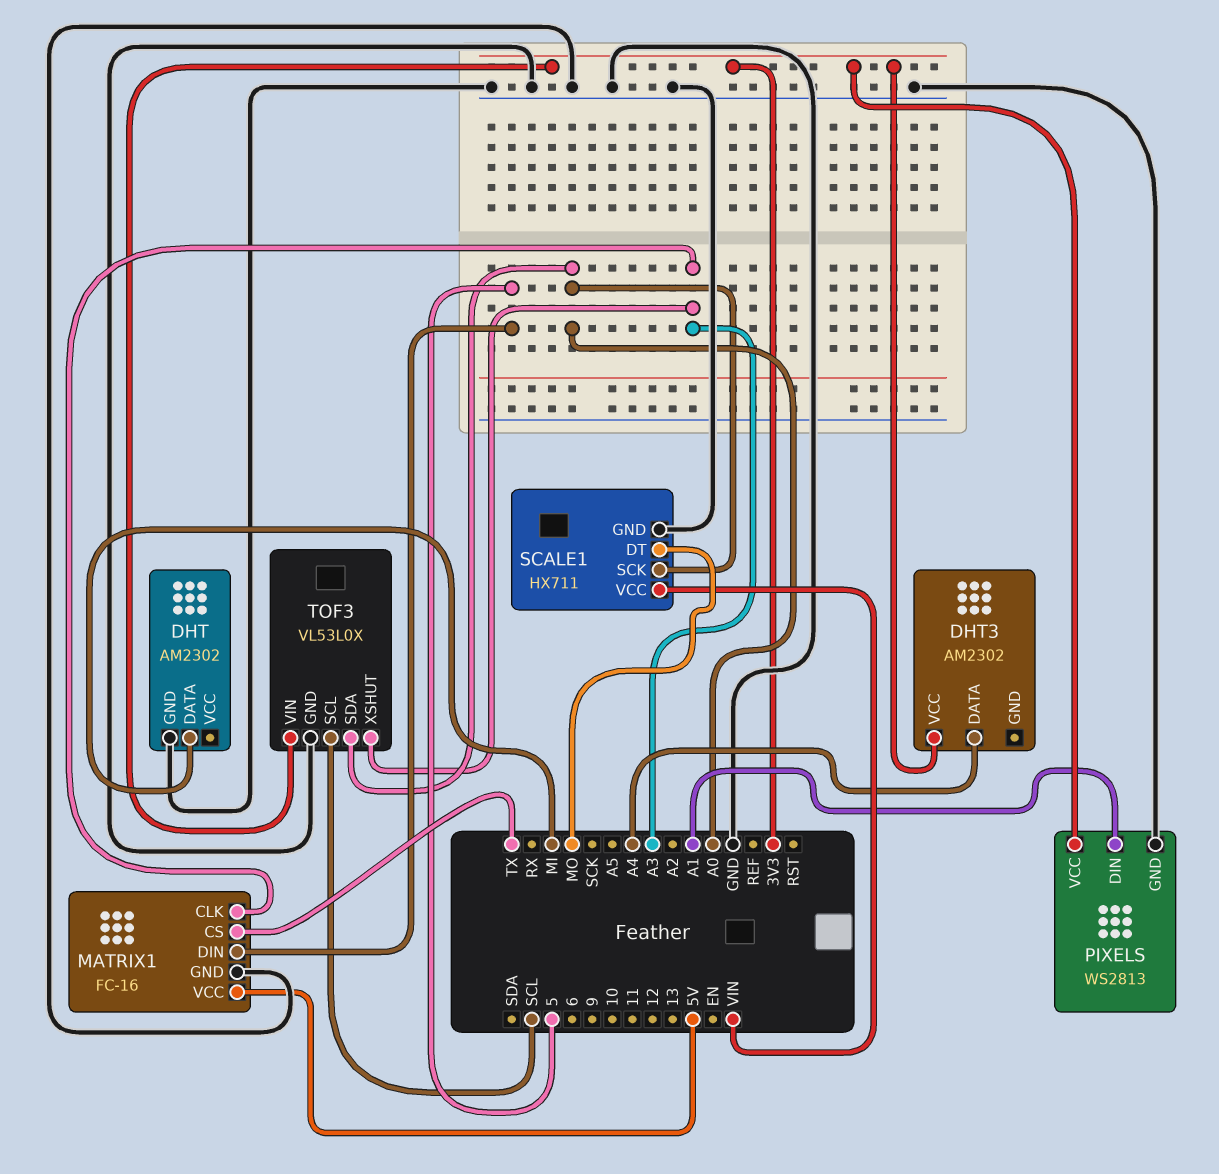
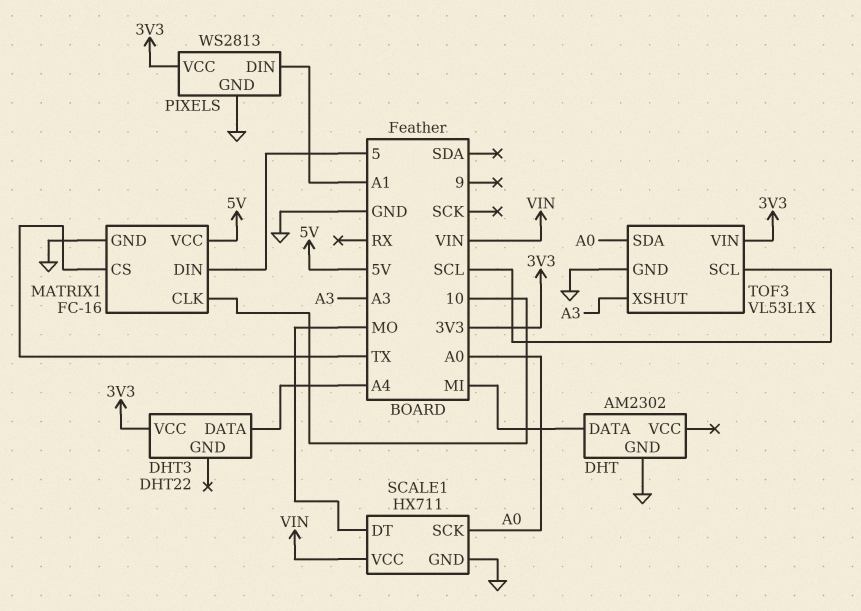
DHT3: AM2302 -> DHT22
MATRIX1 pin CLK: A3 -> 10
TOF3: VL53L0X -> VL53L1X

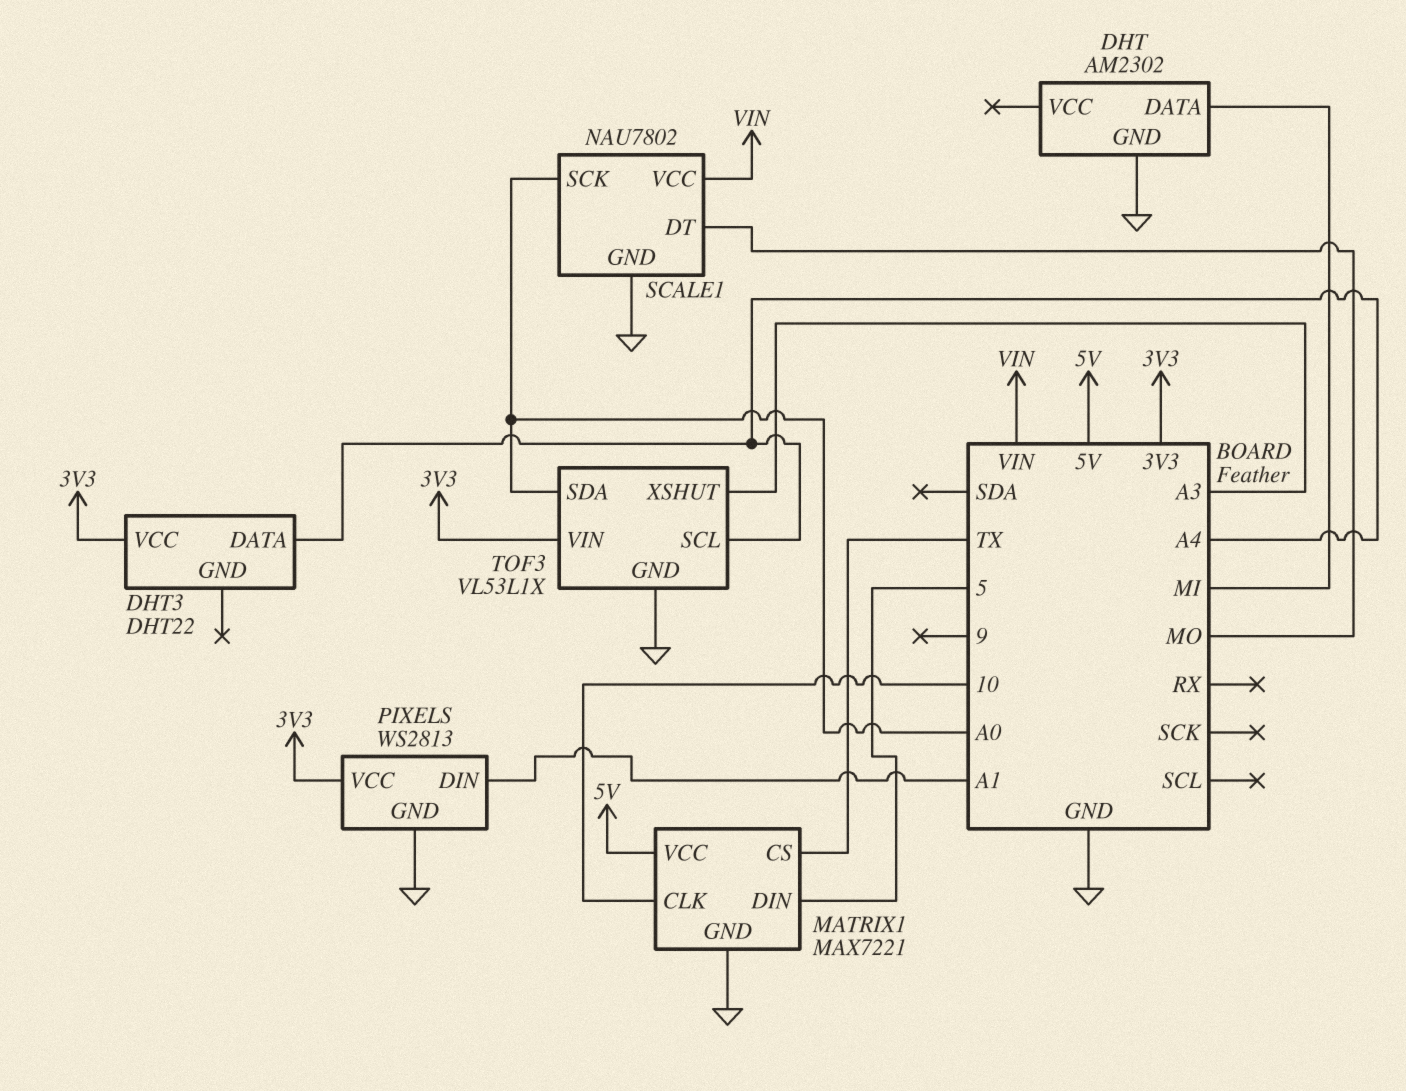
MATRIX1: FC-16 -> MAX7221
SCALE1: HX711 -> NAU7802
TOF3 pin SCL: SCL -> A4

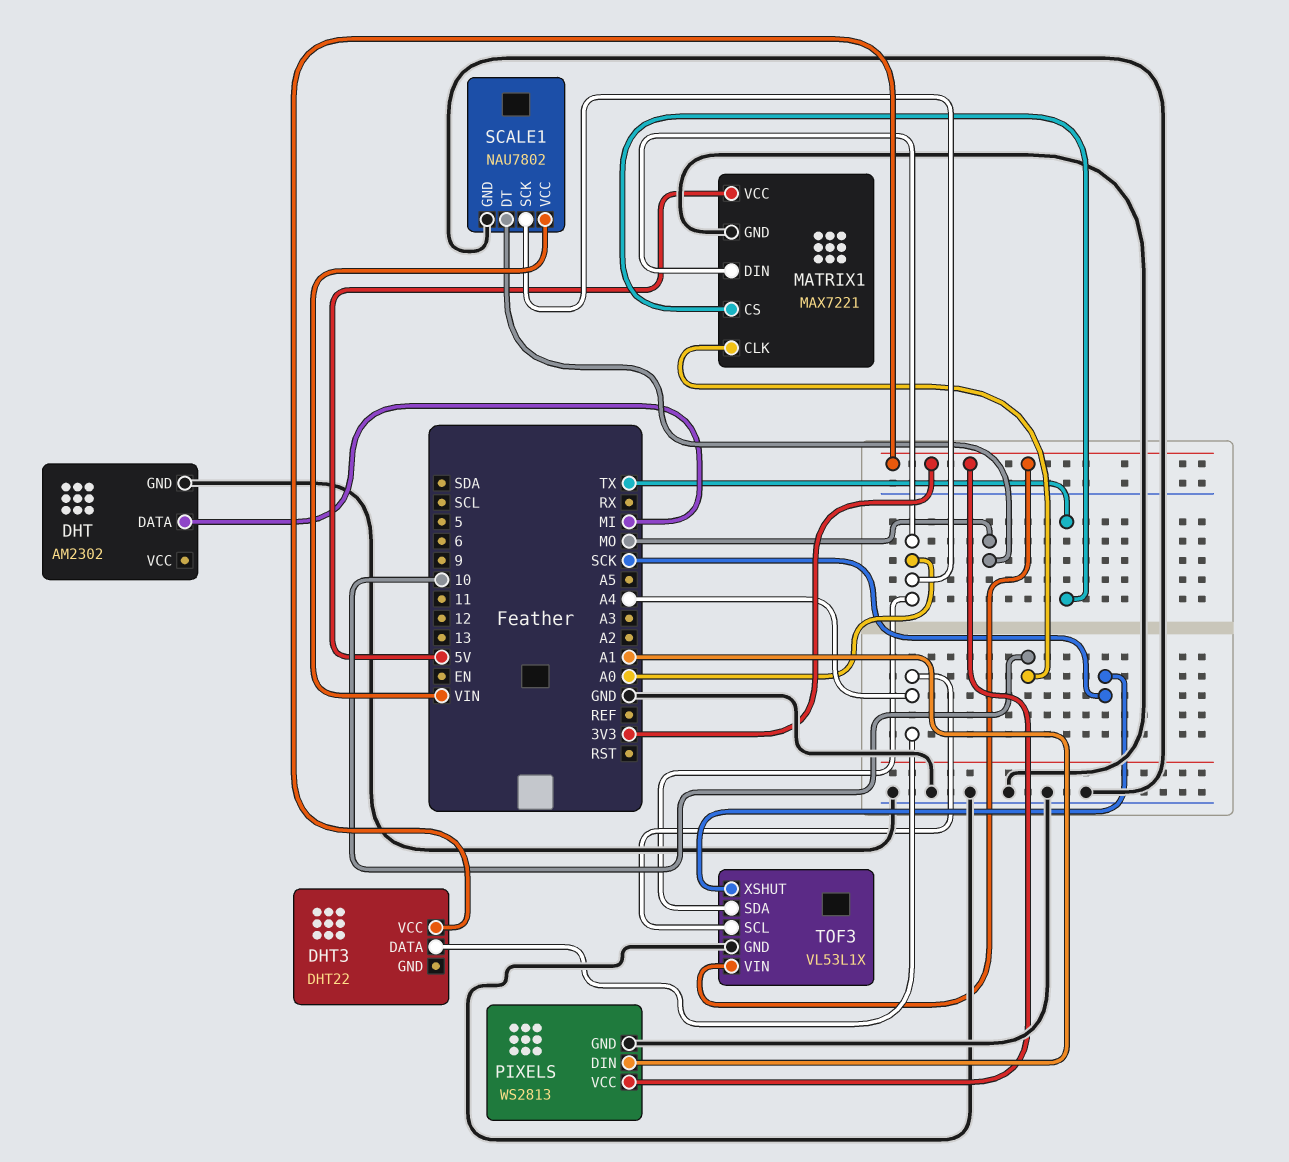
MATRIX1 pin DIN: 5 -> A0
TOF3 pin XSHUT: A3 -> SCK

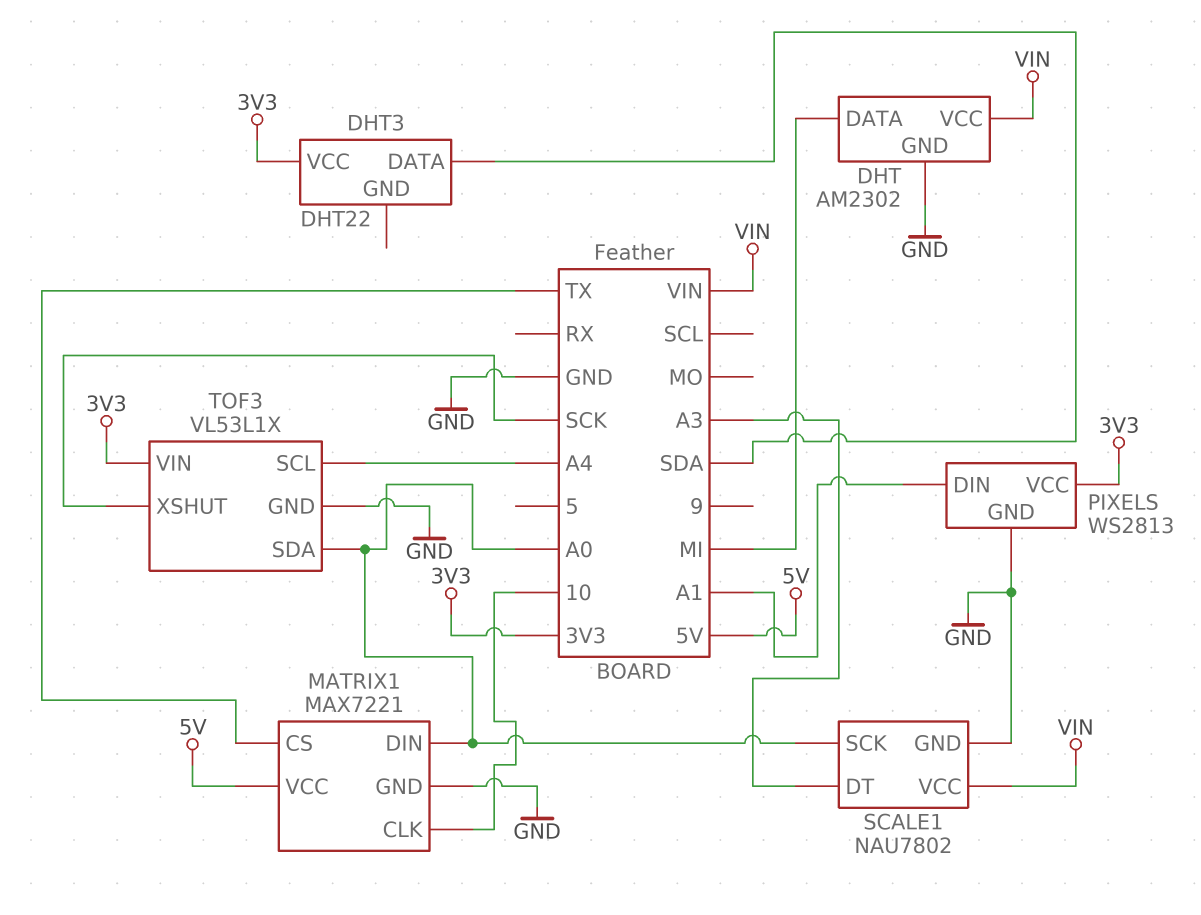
DHT pin VCC: none -> VIN
DHT3 pin DATA: A4 -> SDA
SCALE1 pin DT: MO -> A3

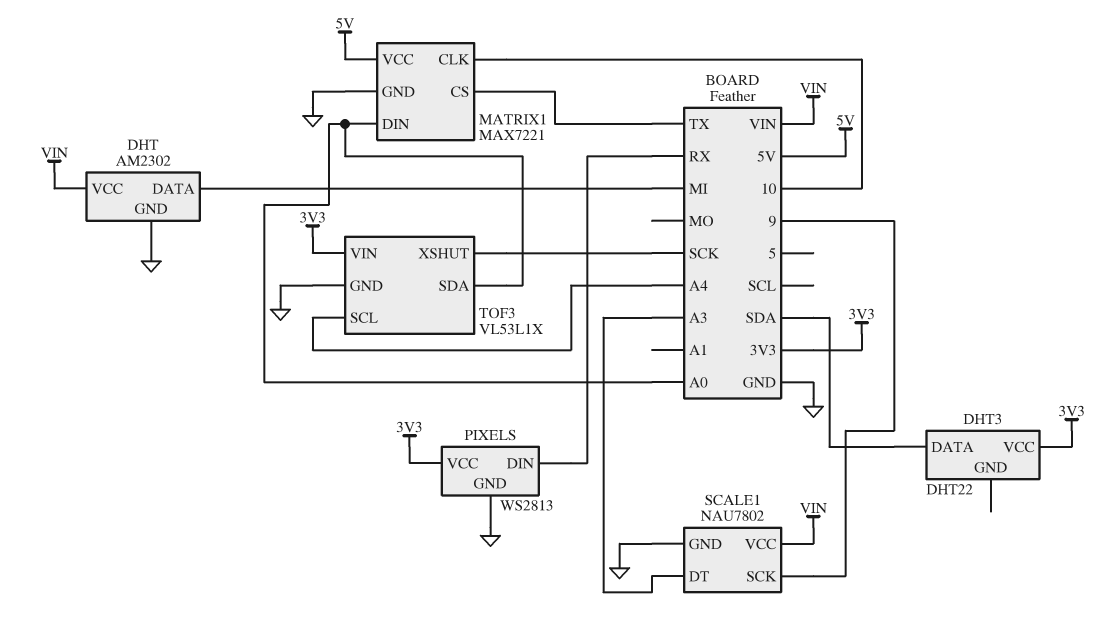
PIXELS pin DIN: A1 -> RX
SCALE1 pin SCK: A0 -> 9

